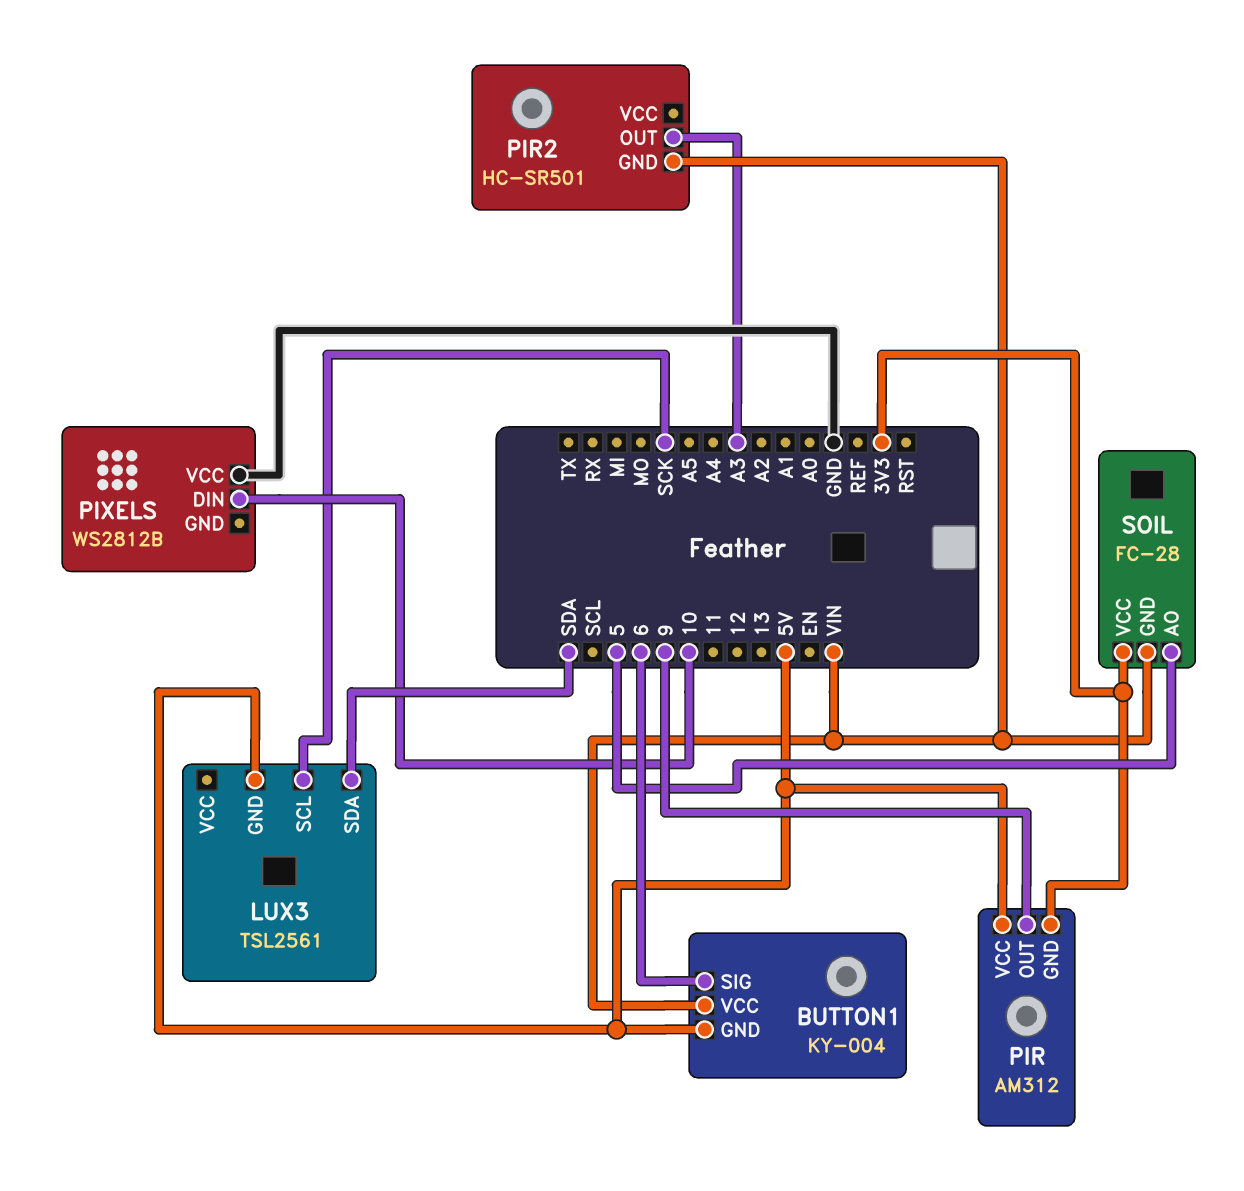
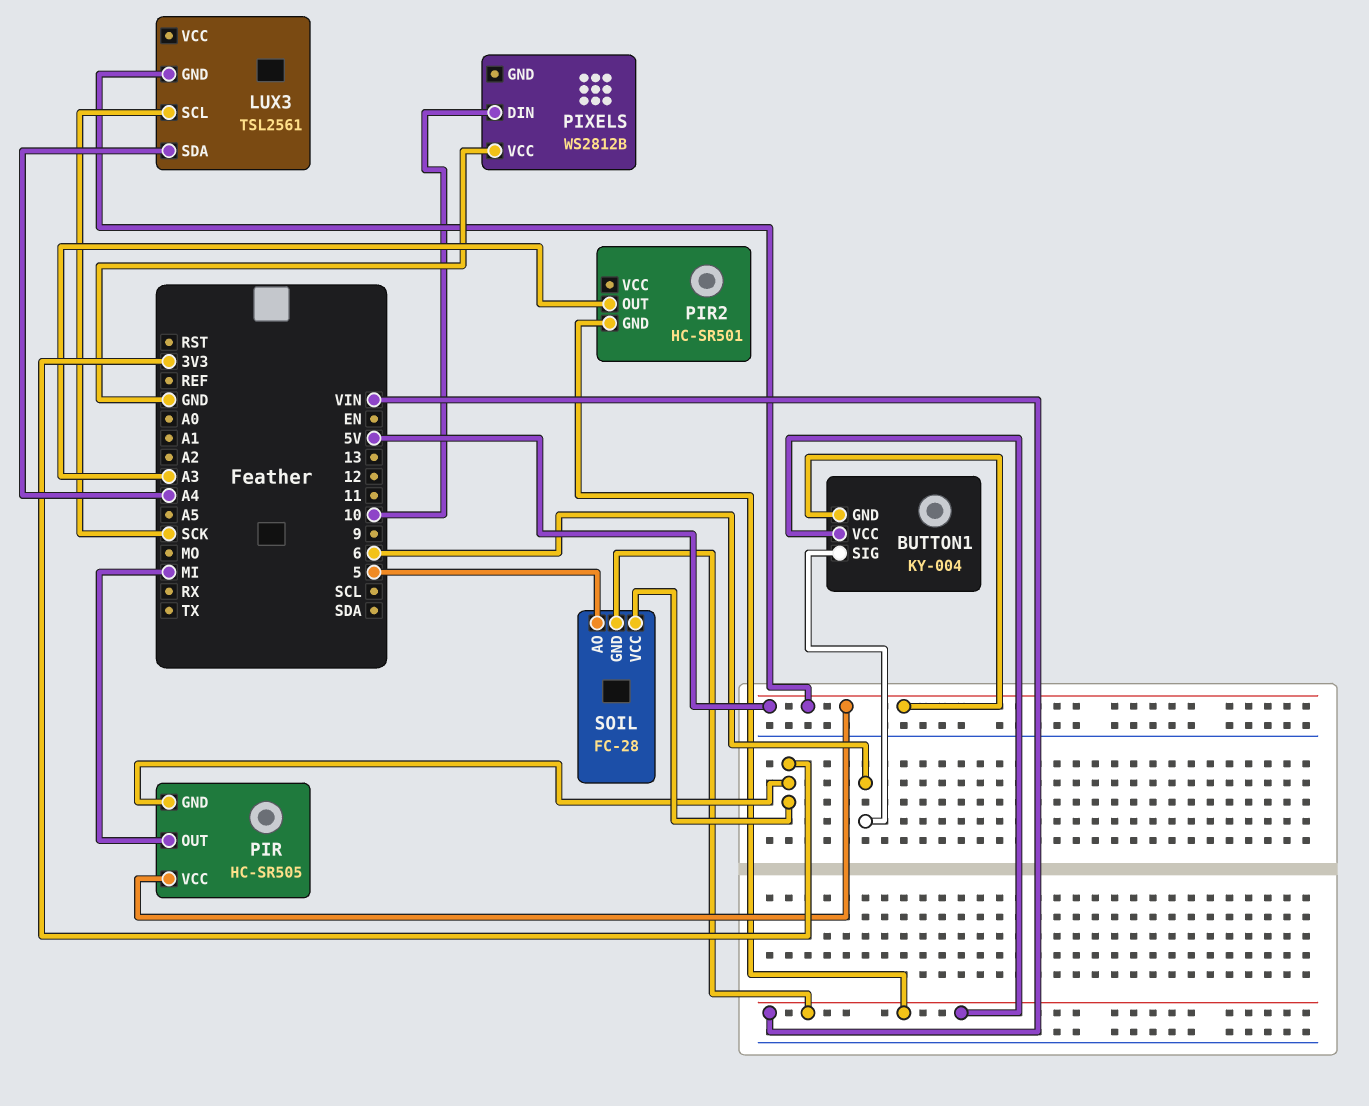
LUX3 pin SDA: SDA -> A4
PIR: AM312 -> HC-SR505
PIR pin OUT: 9 -> MI

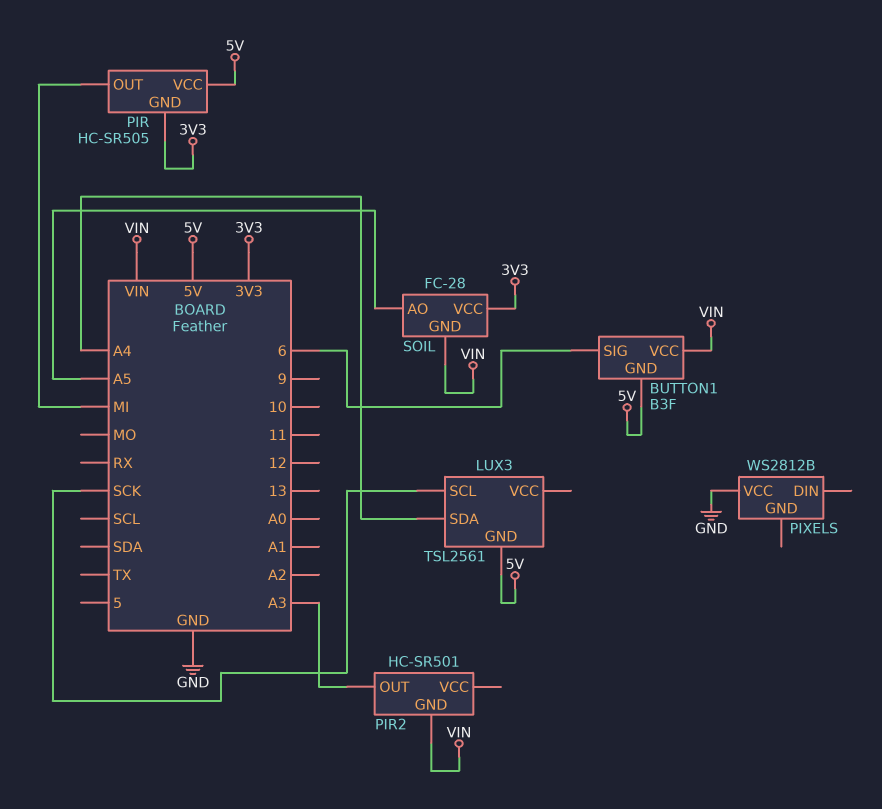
BUTTON1: KY-004 -> B3F
PIXELS pin DIN: 10 -> none
SOIL pin AO: 5 -> A5

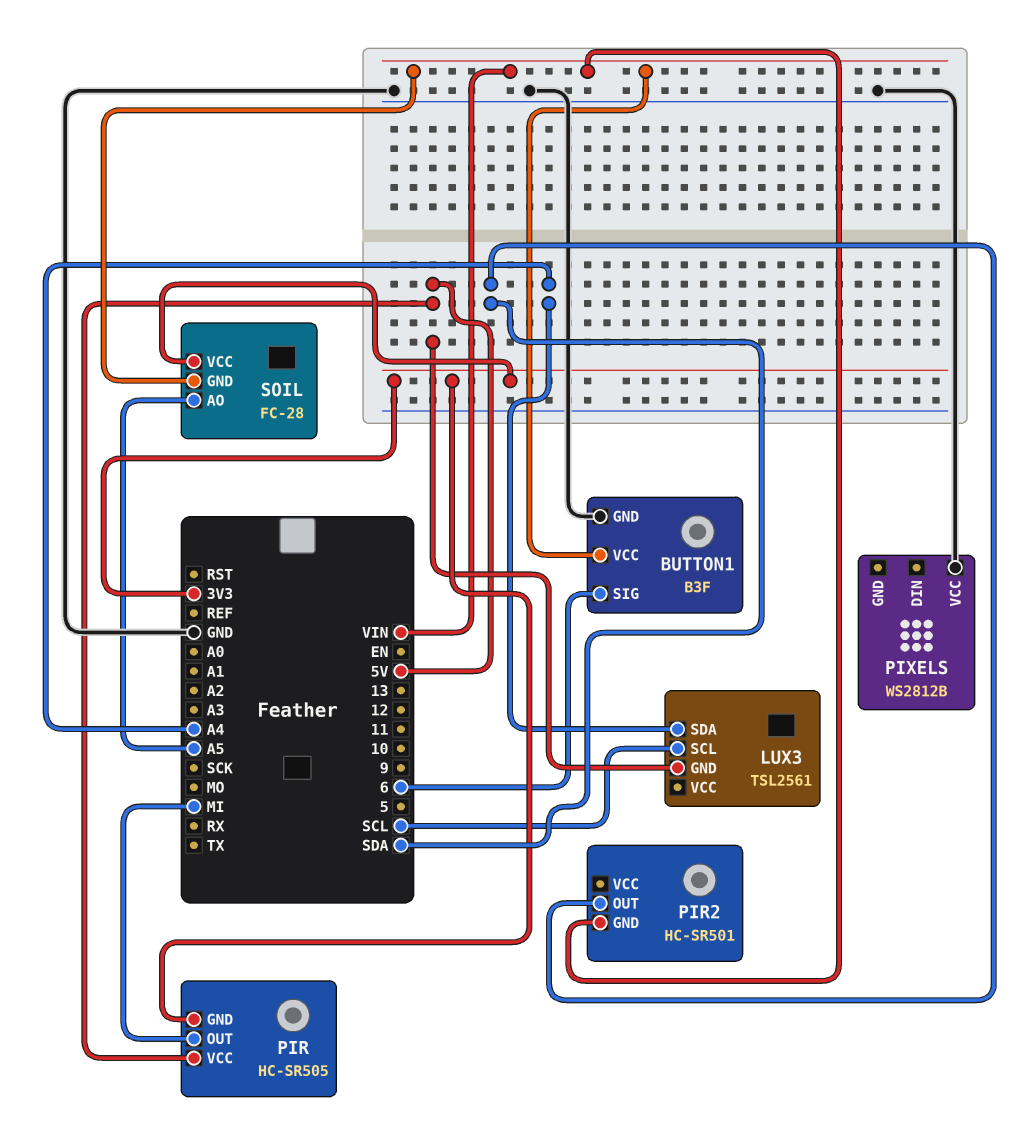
BUTTON1 pin GND: 5V -> GND
LUX3 pin SCL: SCK -> SCL
PIR2 pin OUT: A3 -> SDA

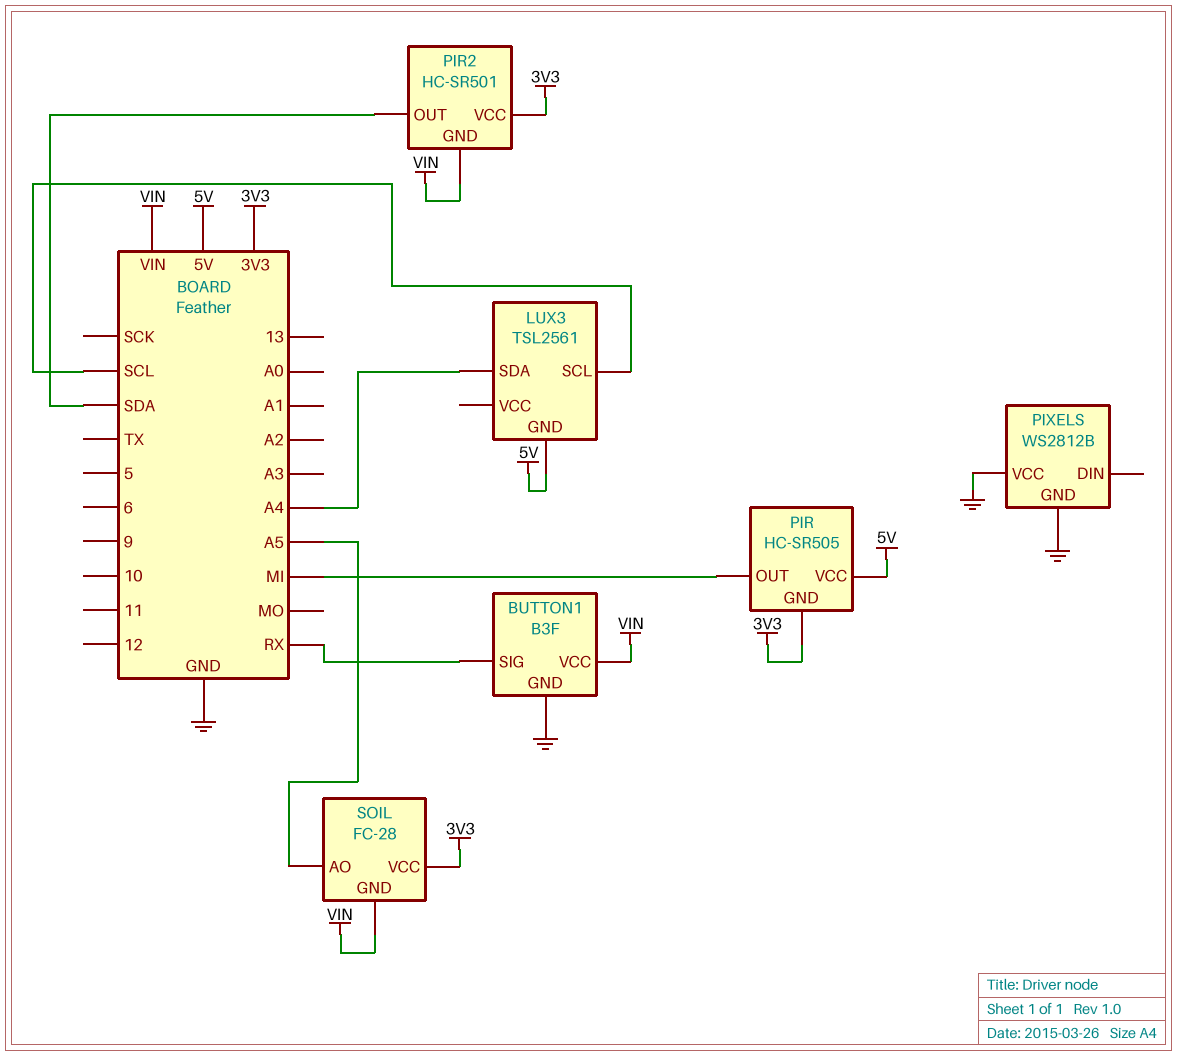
BUTTON1 pin SIG: 6 -> RX
PIR2 pin VCC: none -> 3V3
PIXELS pin GND: none -> GND

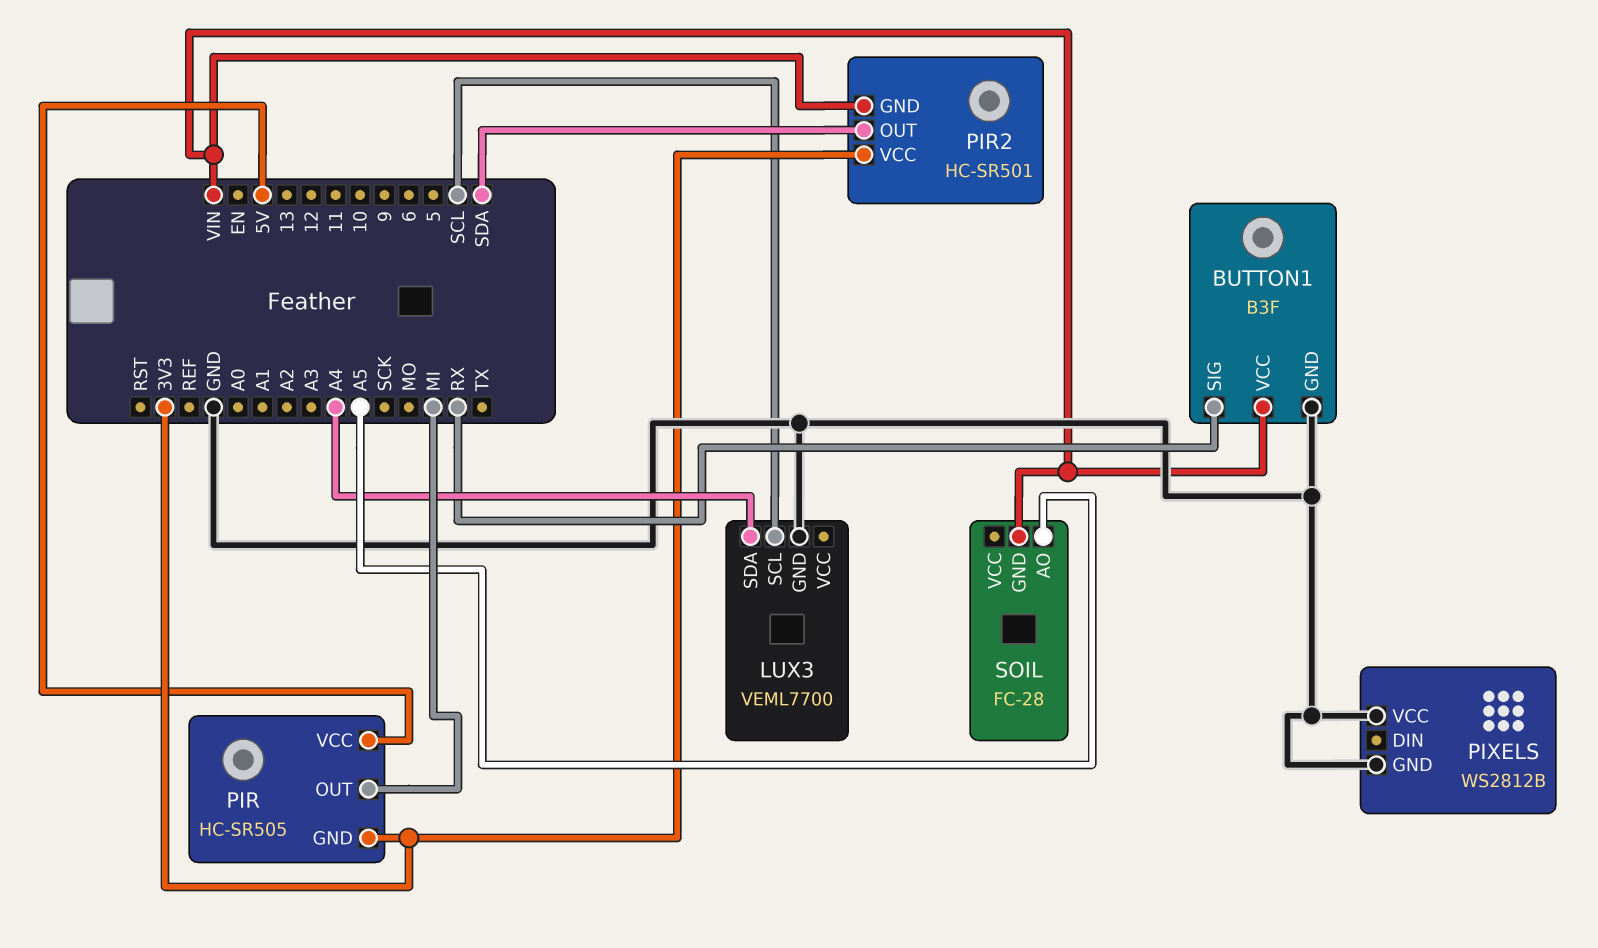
LUX3: TSL2561 -> VEML7700
LUX3 pin GND: 5V -> GND
SOIL pin VCC: 3V3 -> none

